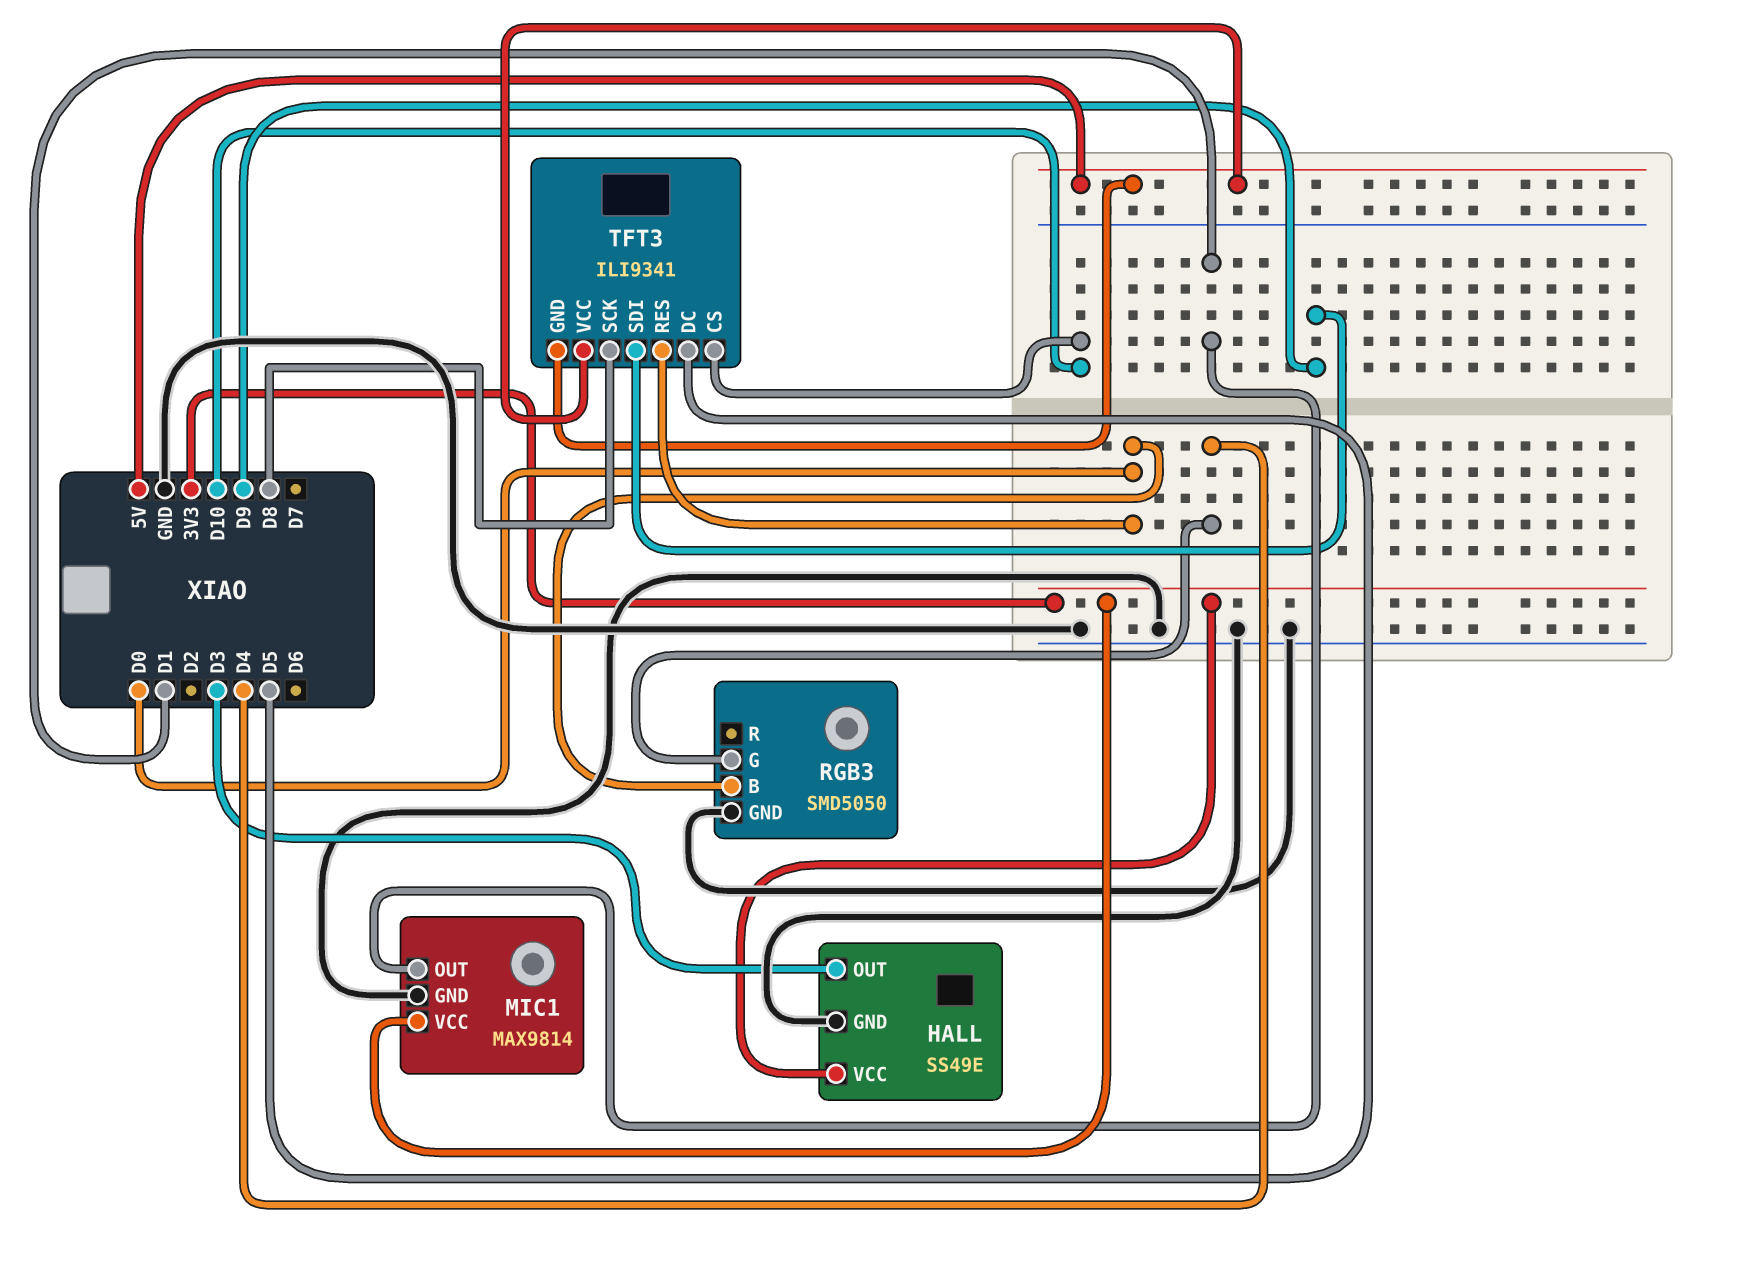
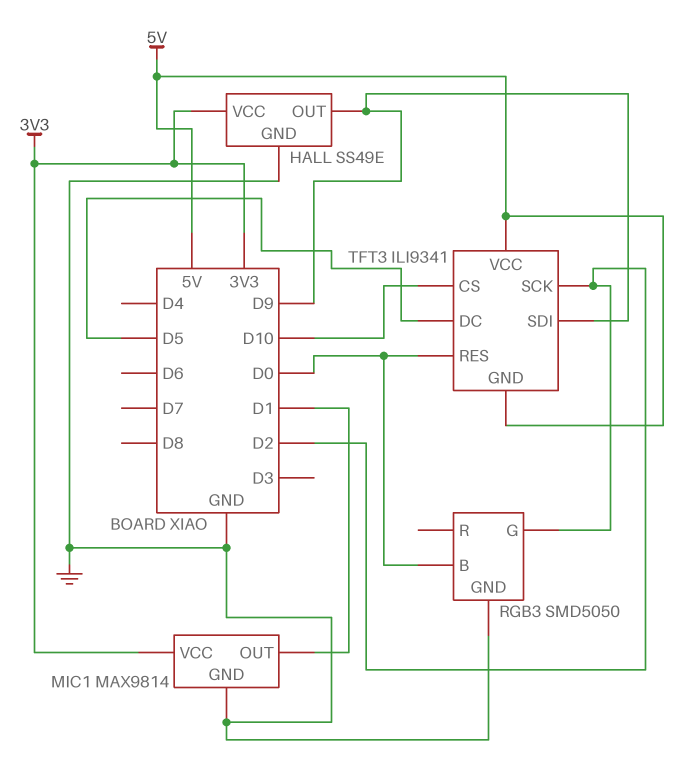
HALL pin OUT: D3 -> D9
RGB3 pin G: D4 -> D2
TFT3 pin SCK: D8 -> D2

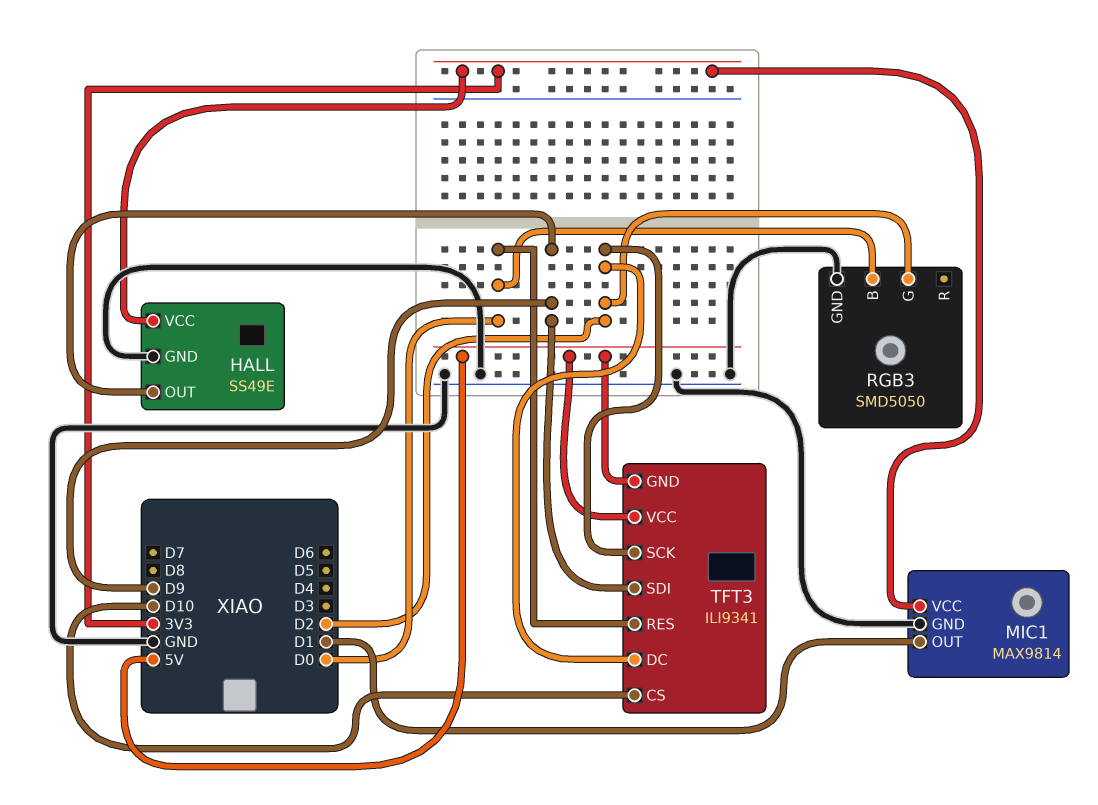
TFT3 pin DC: D5 -> D2

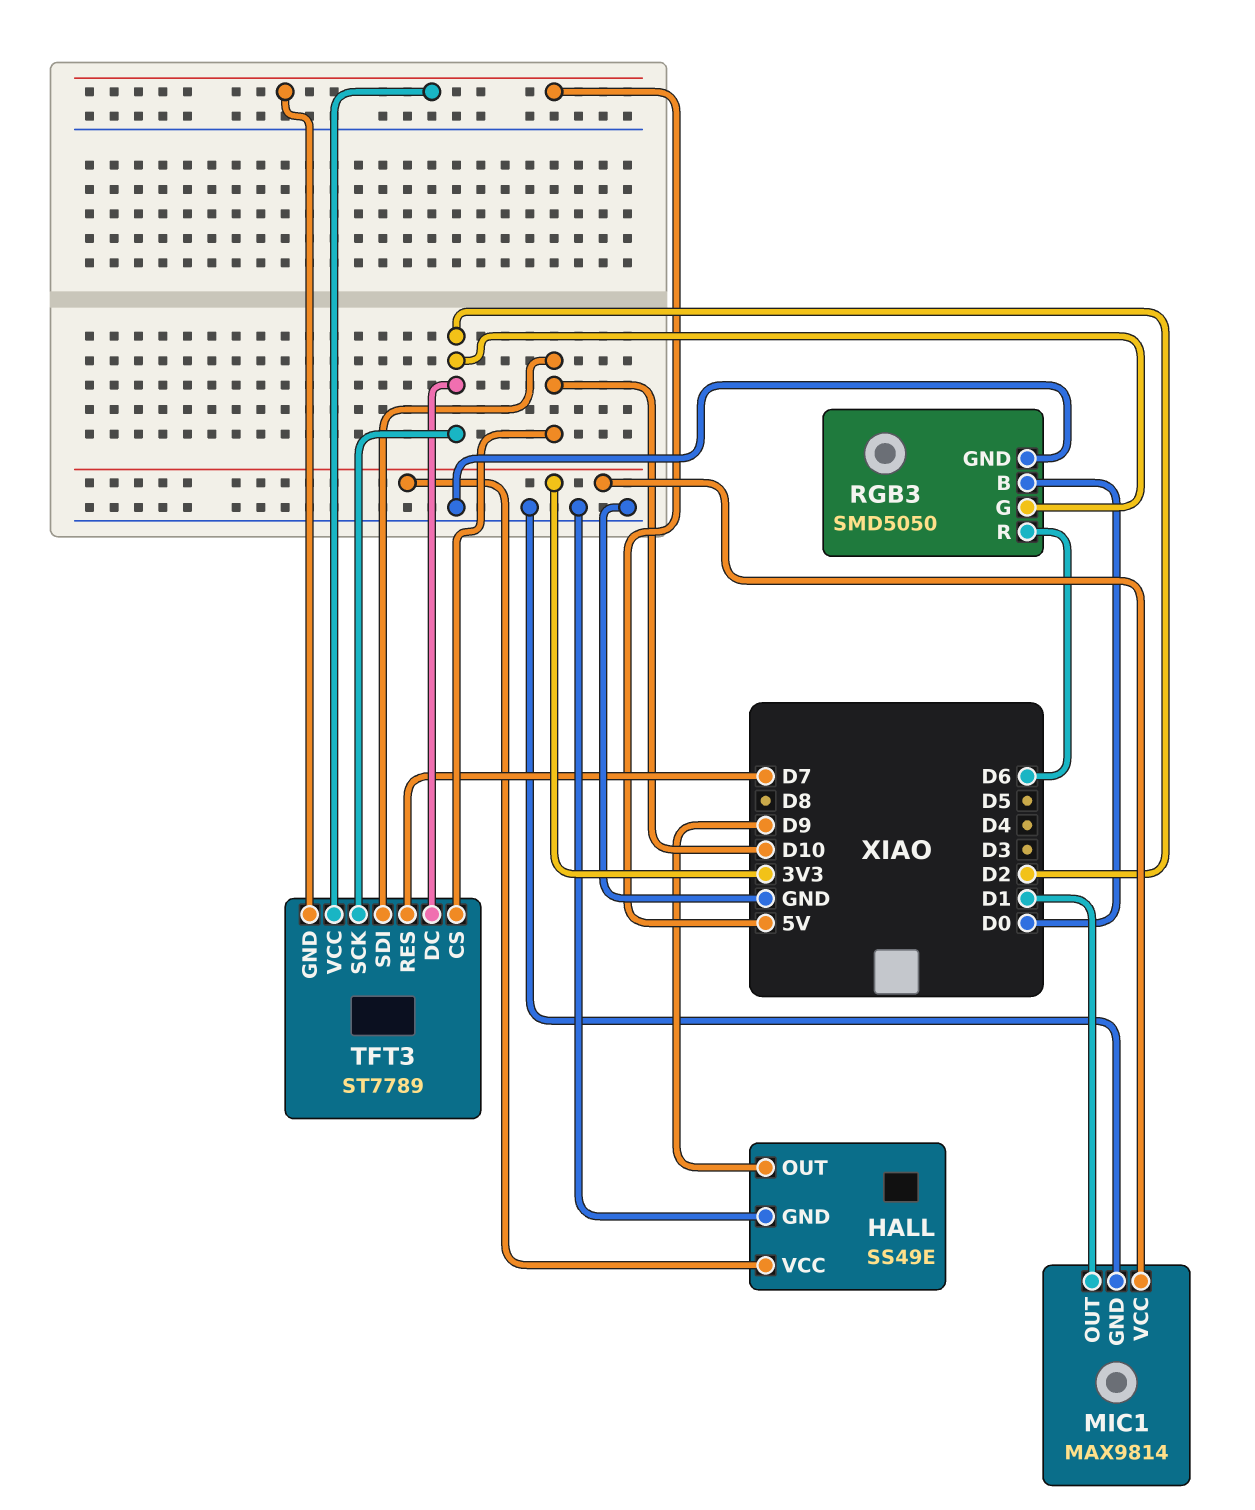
RGB3 pin R: none -> D6
TFT3: ILI9341 -> ST7789
TFT3 pin RES: D0 -> D7
TFT3 pin SDI: D9 -> D10

